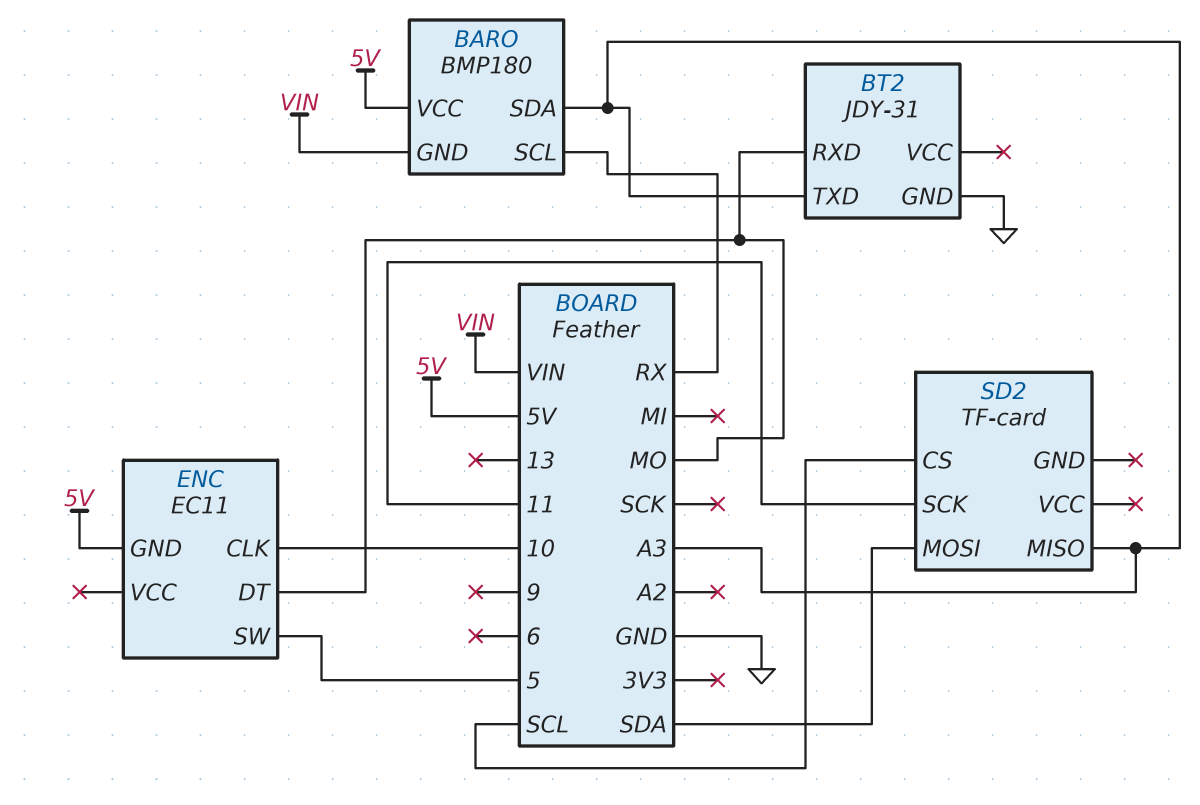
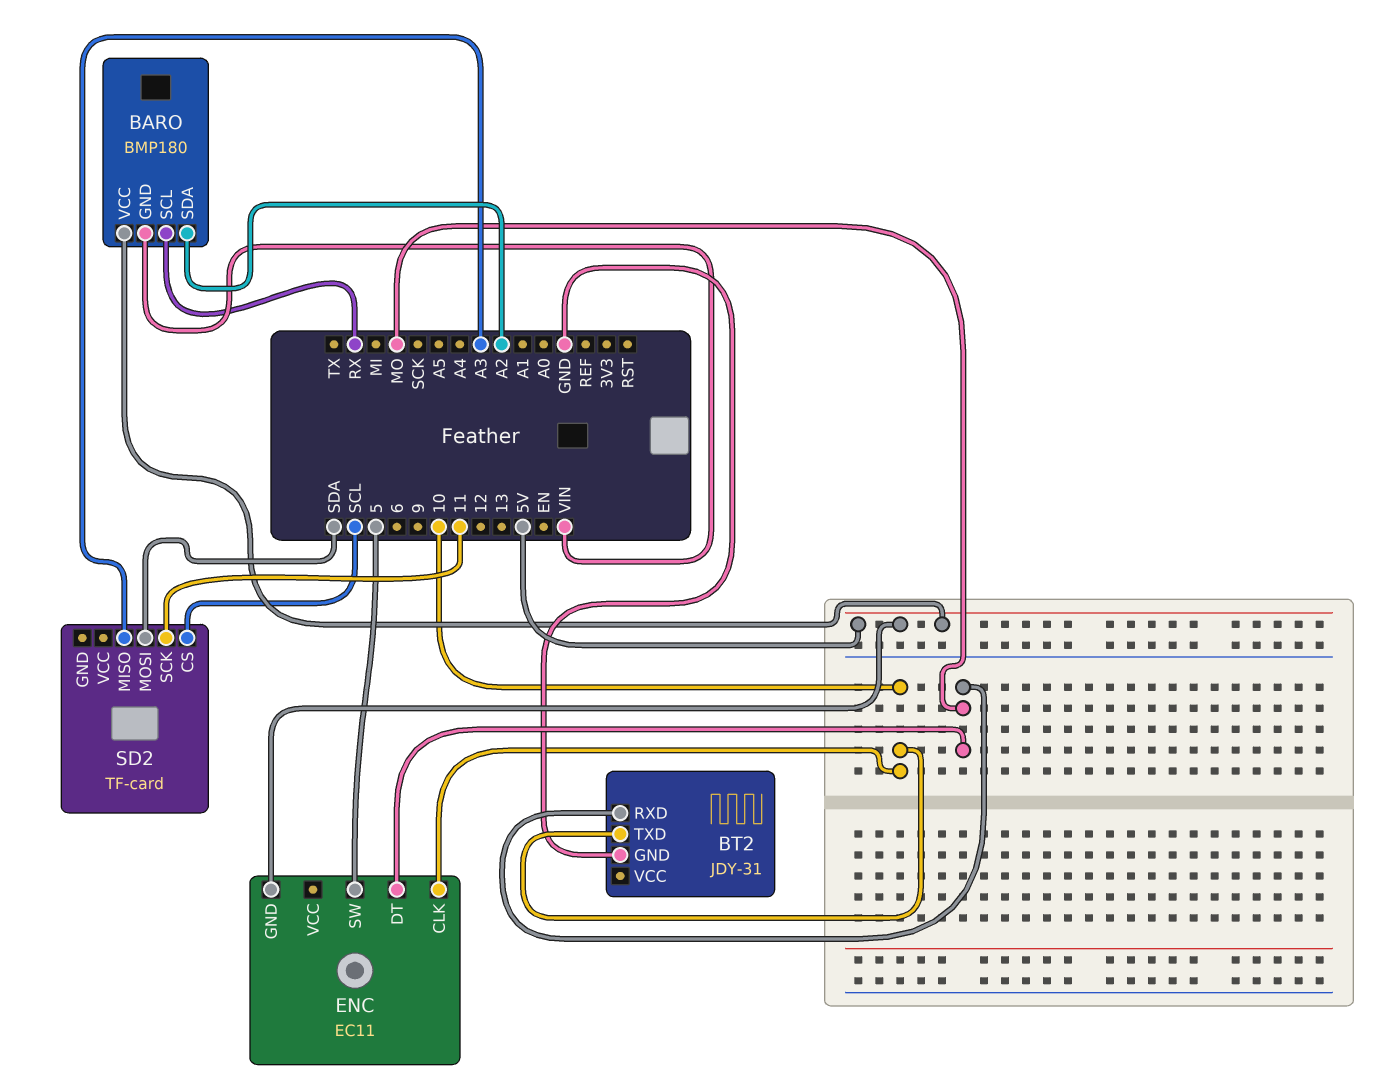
BARO pin SDA: A3 -> A2
BT2 pin TXD: A3 -> 10

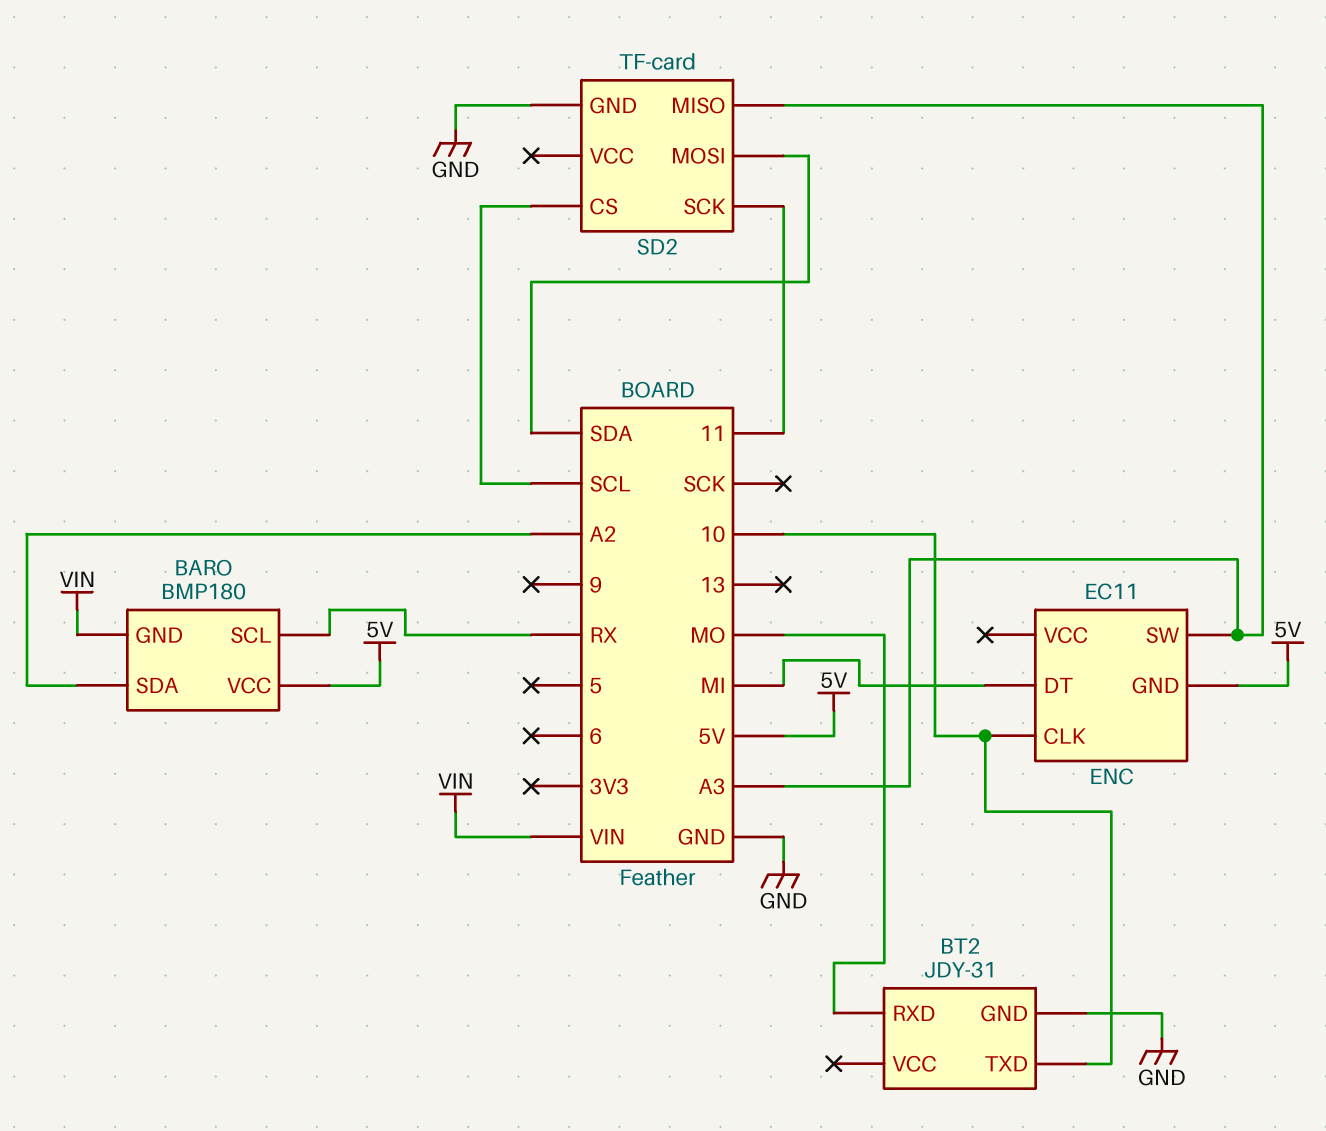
ENC pin DT: MO -> MI
ENC pin SW: 5 -> A3
SD2 pin GND: none -> GND

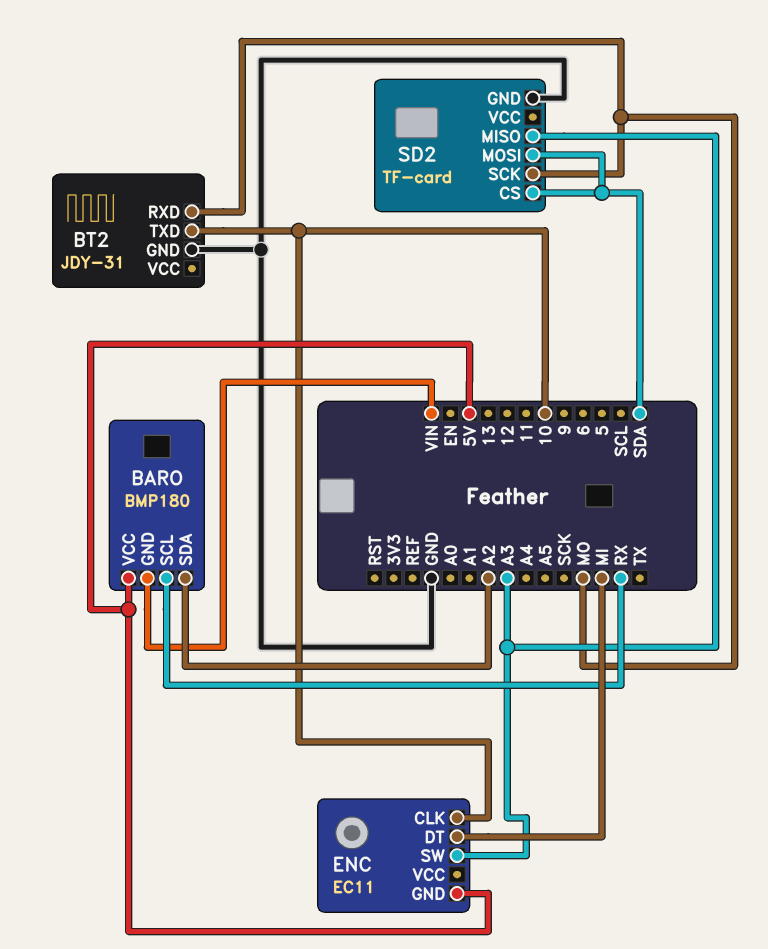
SD2 pin CS: SCL -> SDA
SD2 pin SCK: 11 -> MO

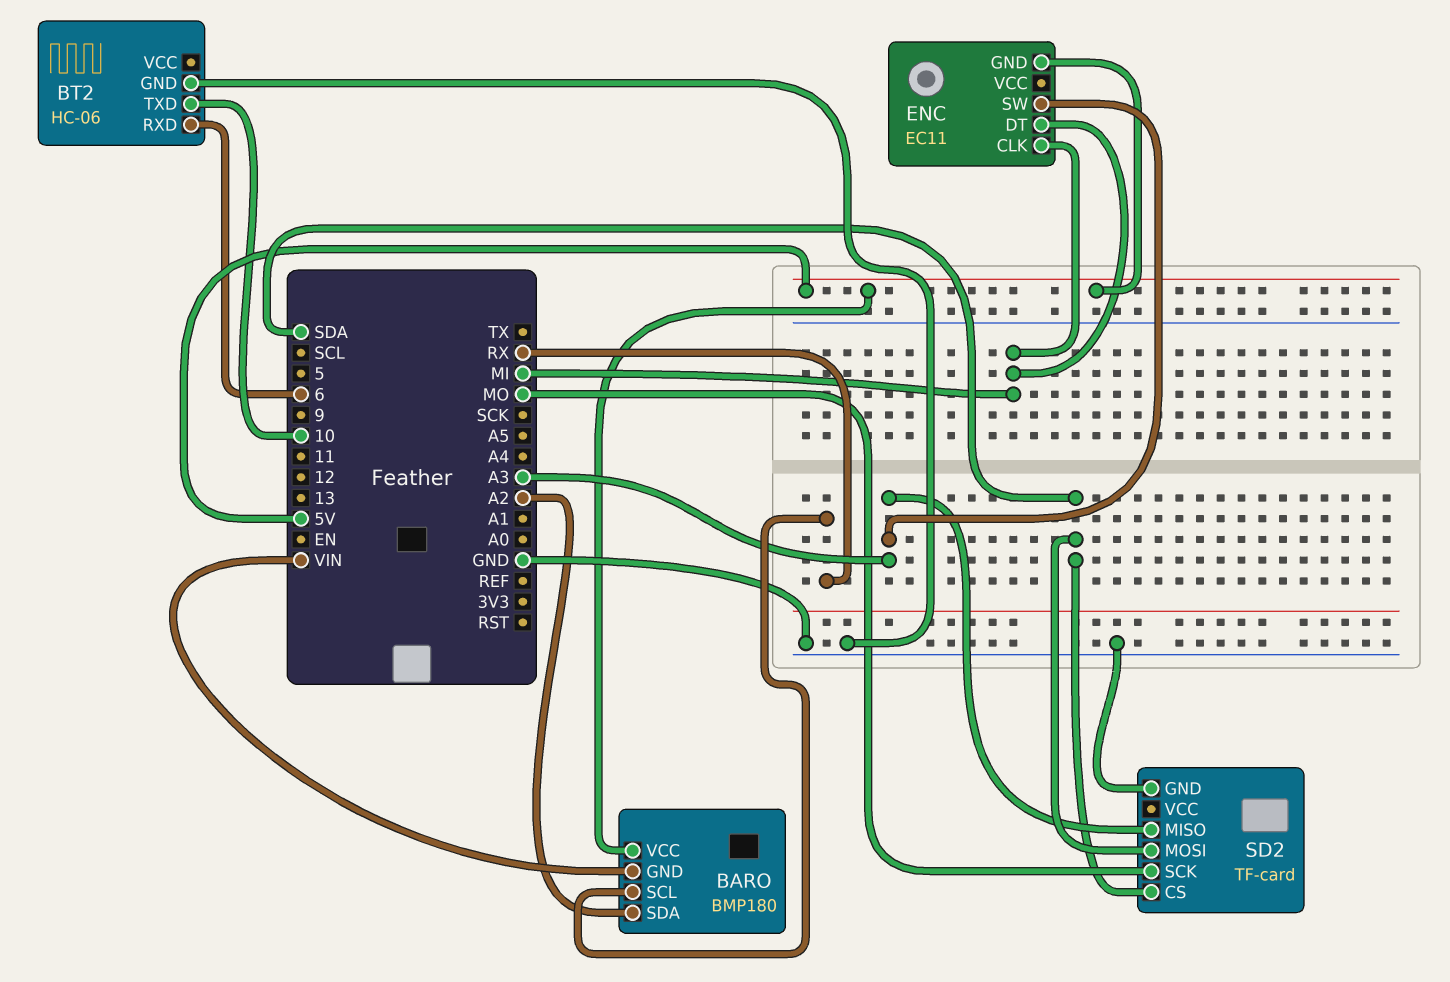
BT2: JDY-31 -> HC-06
BT2 pin RXD: MO -> 6
ENC pin CLK: 10 -> MI

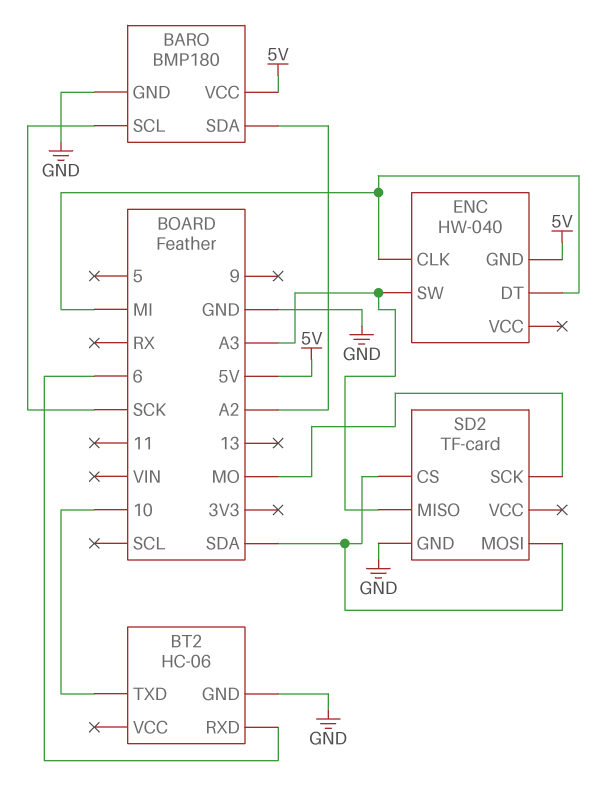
BARO pin GND: VIN -> GND
BARO pin SCL: RX -> SCK
ENC: EC11 -> HW-040

